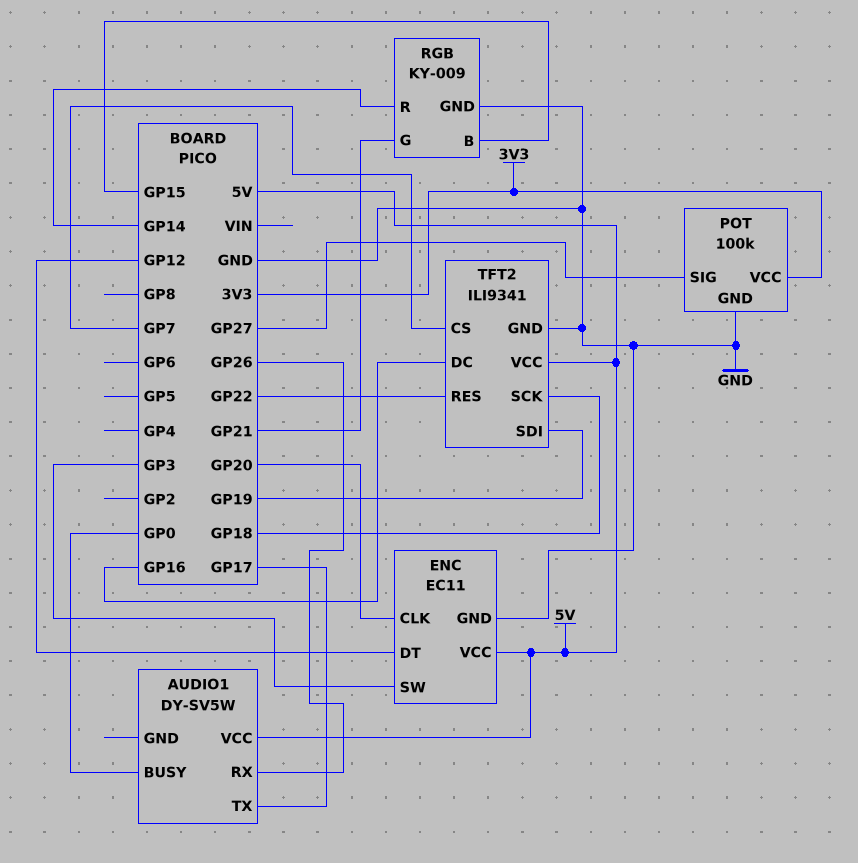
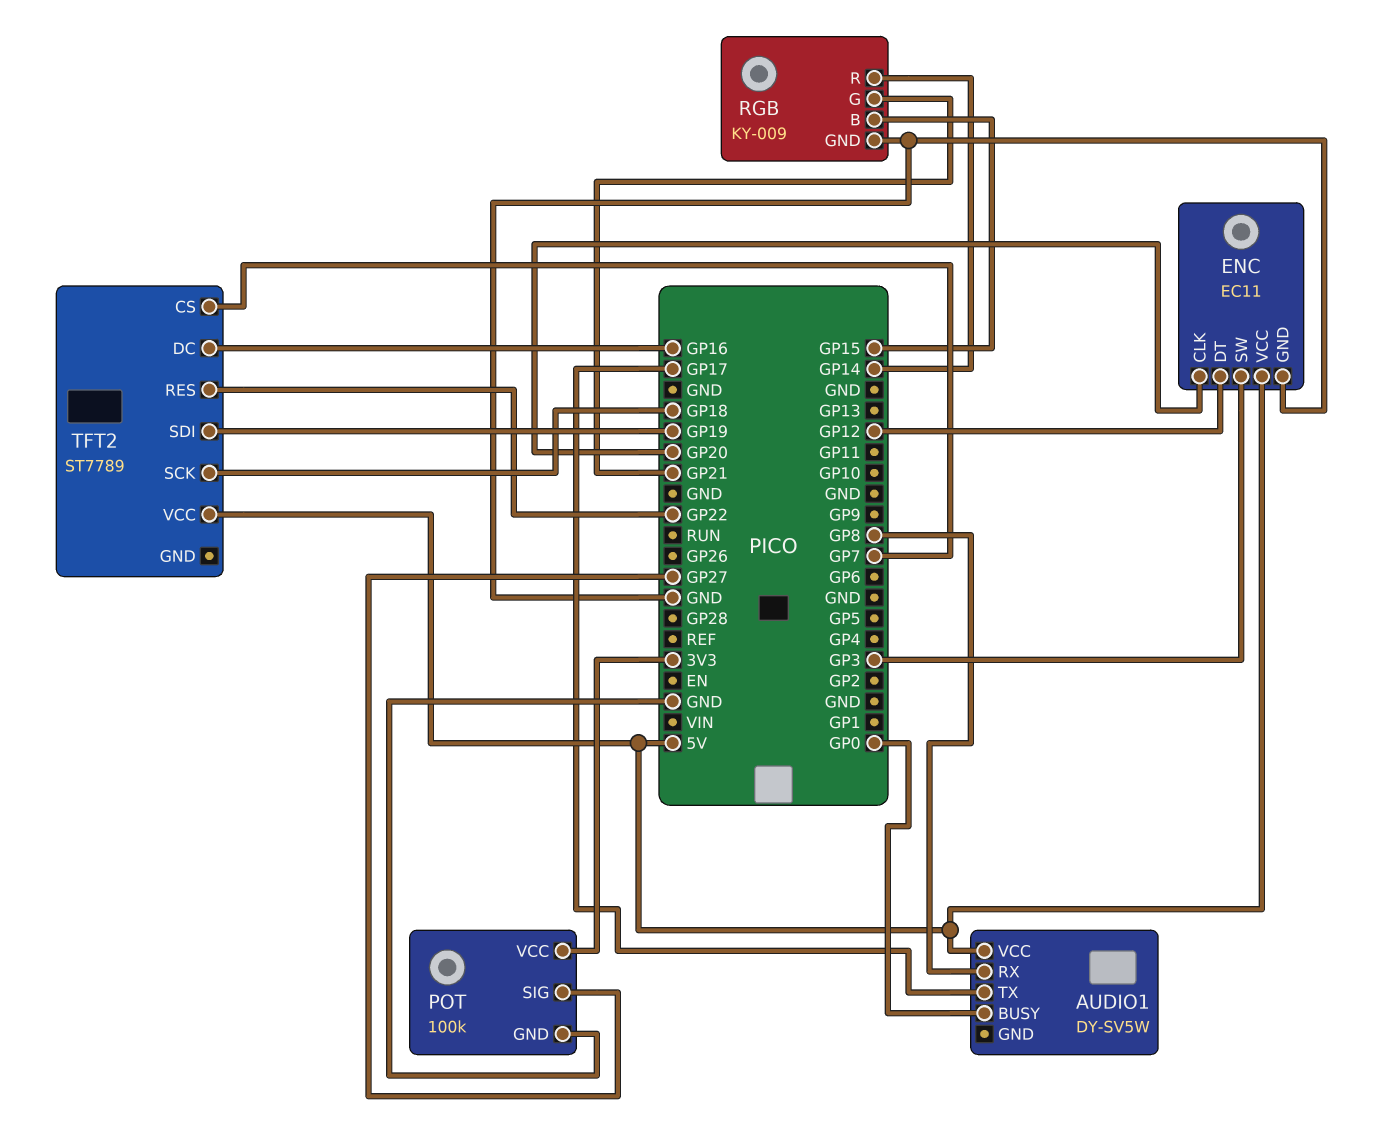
AUDIO1 pin RX: GP26 -> GP8
TFT2: ILI9341 -> ST7789
TFT2 pin GND: GND -> none

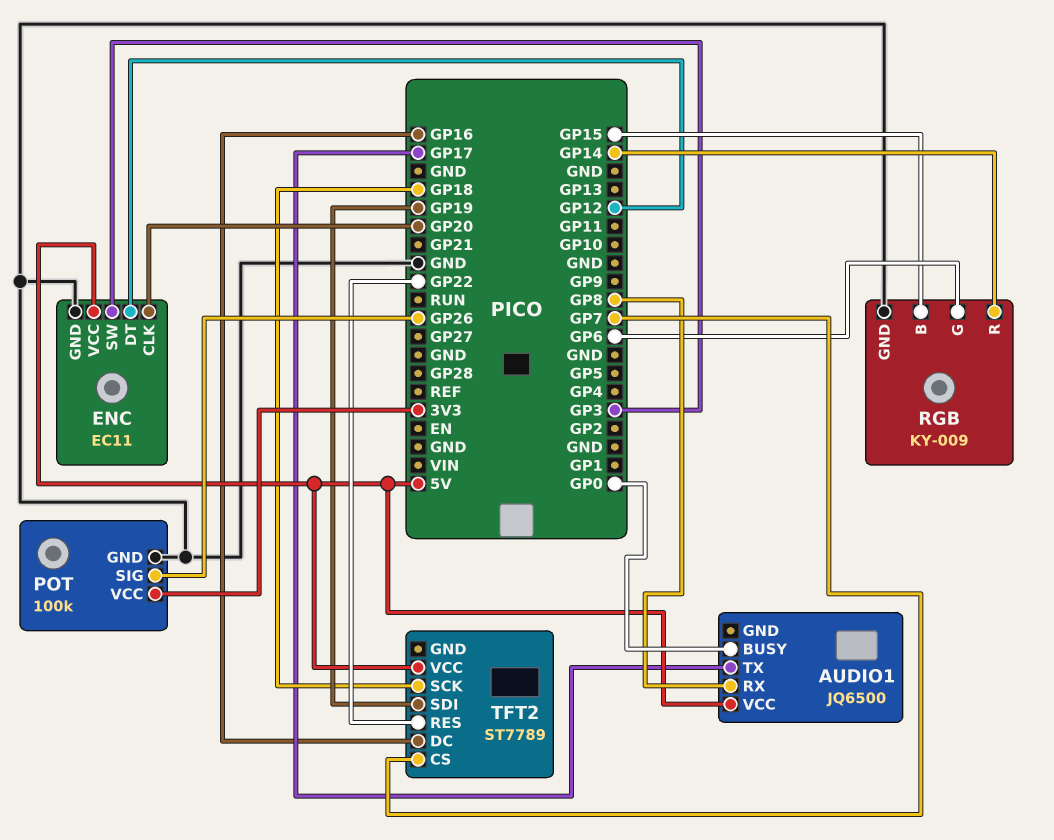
AUDIO1: DY-SV5W -> JQ6500
POT pin SIG: GP27 -> GP26
RGB pin G: GP21 -> GP6

